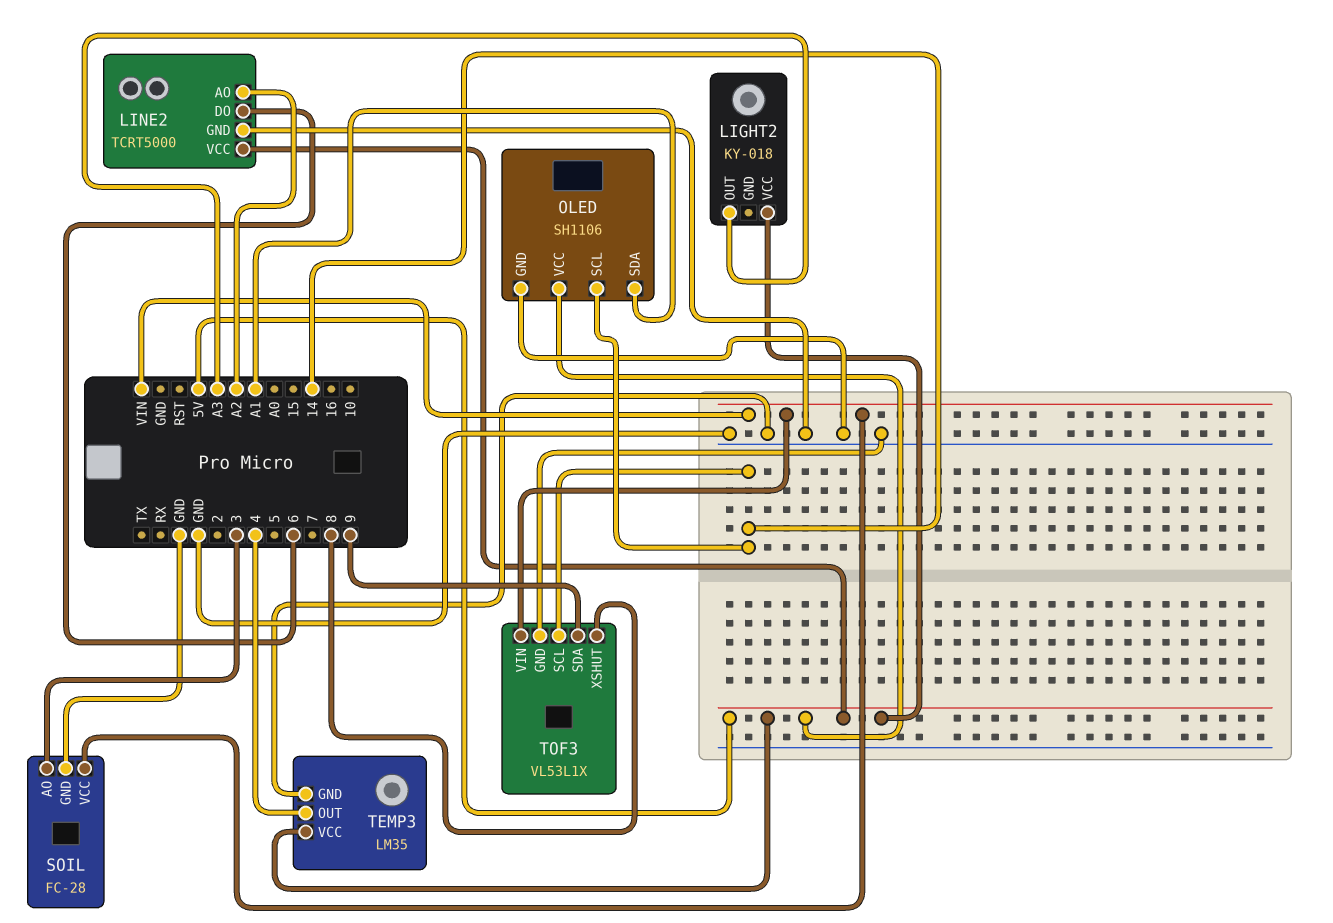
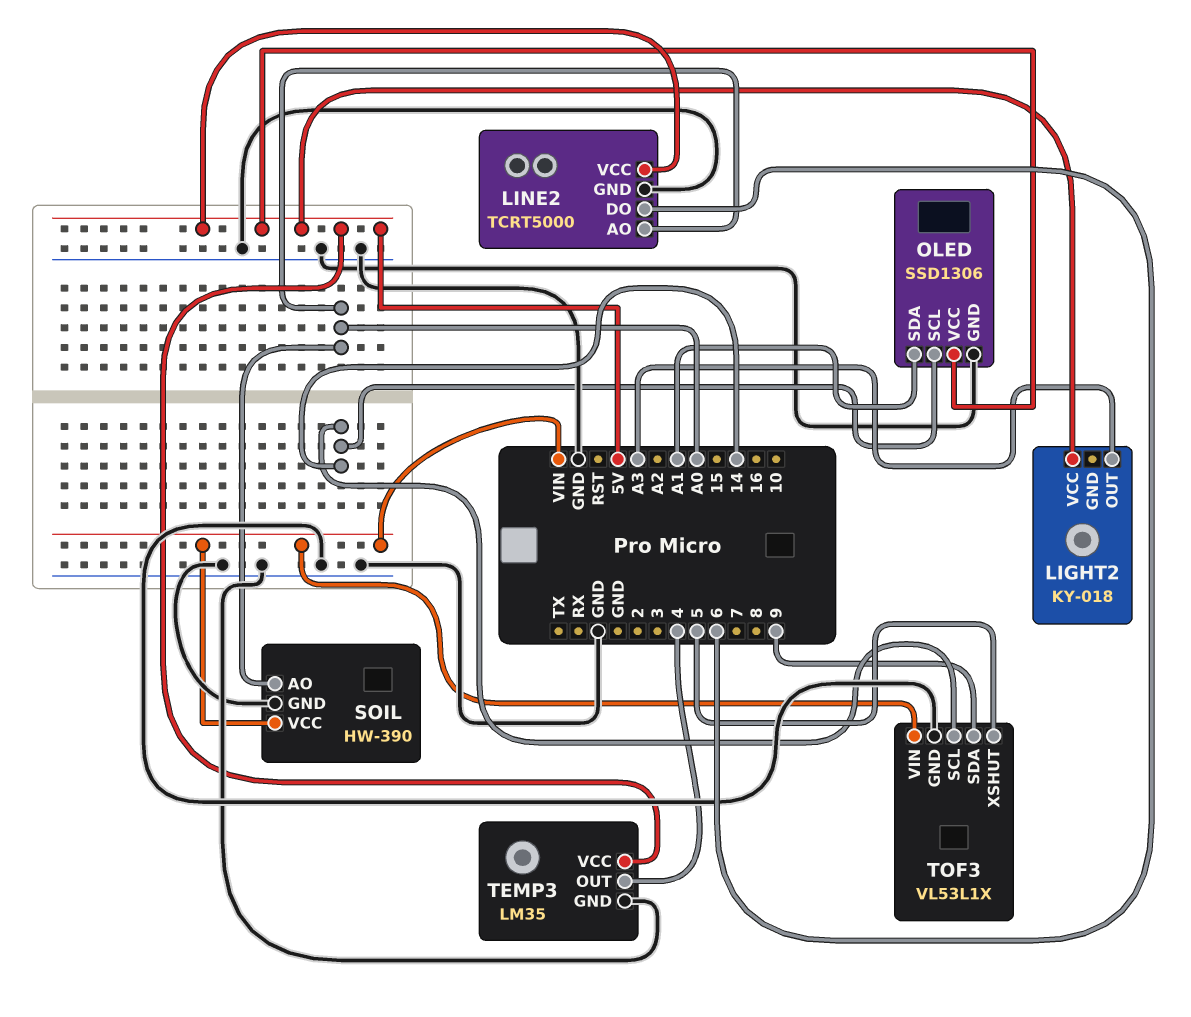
LINE2 pin AO: A2 -> A0
OLED: SH1106 -> SSD1306
SOIL: FC-28 -> HW-390
SOIL pin AO: 3 -> A0
TOF3 pin XSHUT: 8 -> 5

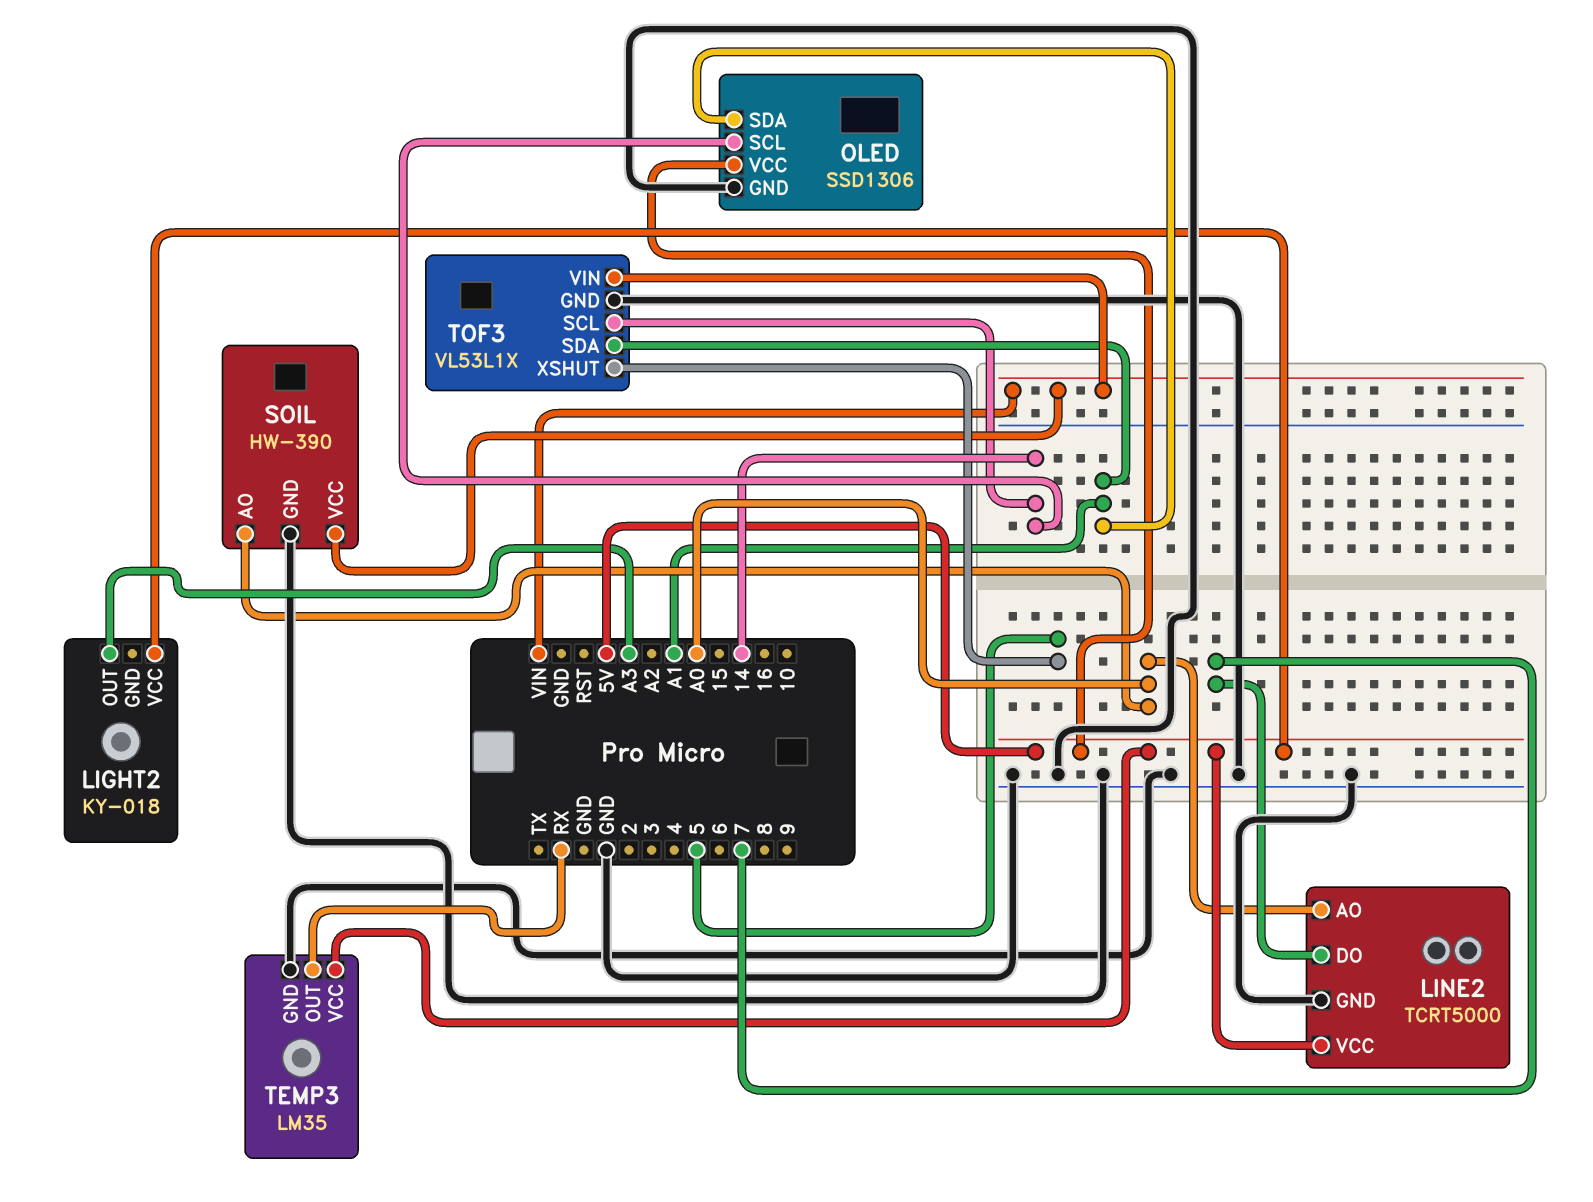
LINE2 pin DO: 6 -> 7
TEMP3 pin OUT: 4 -> RX
TOF3 pin SDA: 9 -> A1

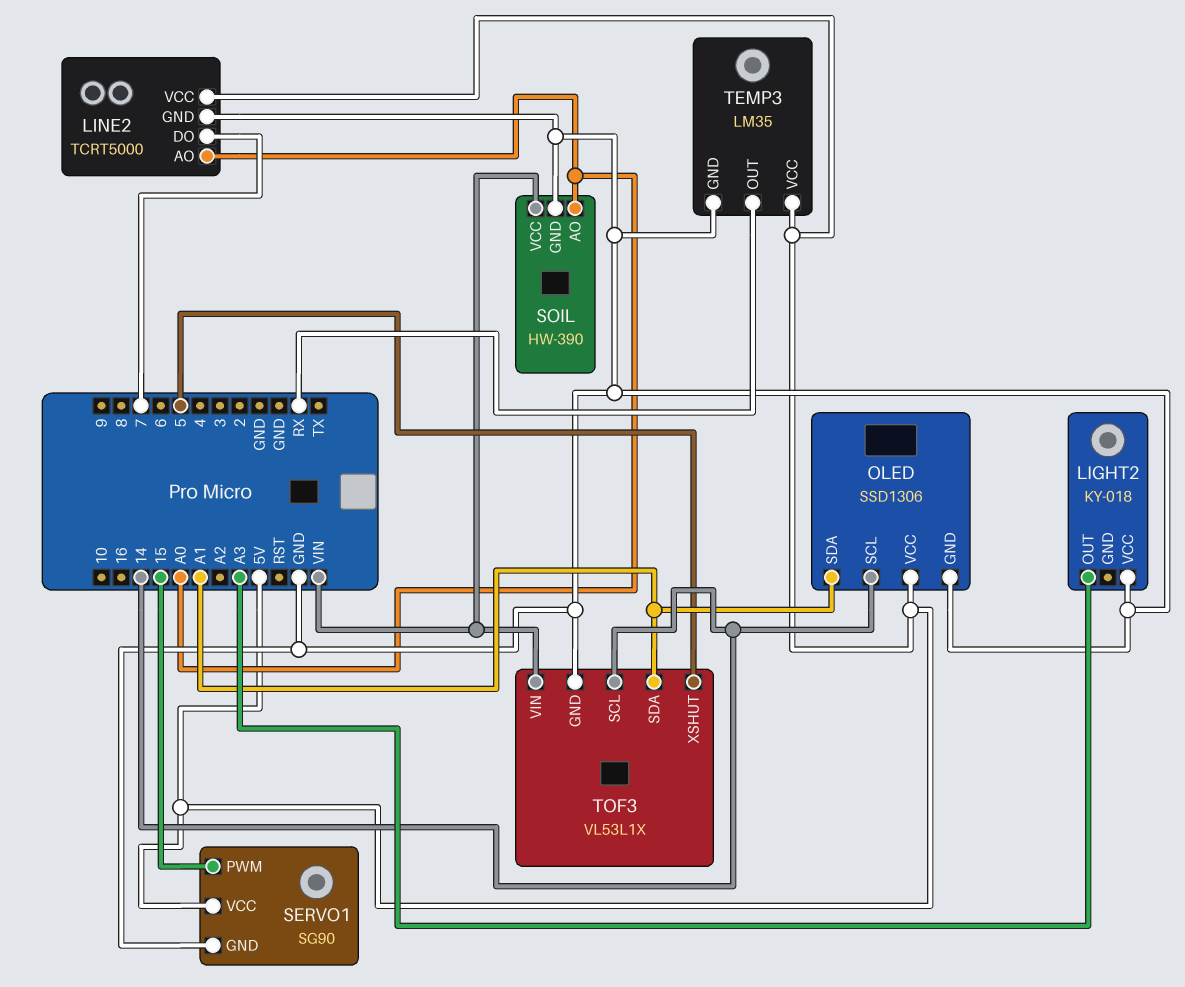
LIGHT2 pin VCC: 5V -> GND
SERVO1: none -> SG90
SERVO1 pin GND: none -> GND
SERVO1 pin PWM: none -> 15
SERVO1 pin VCC: none -> 5V

